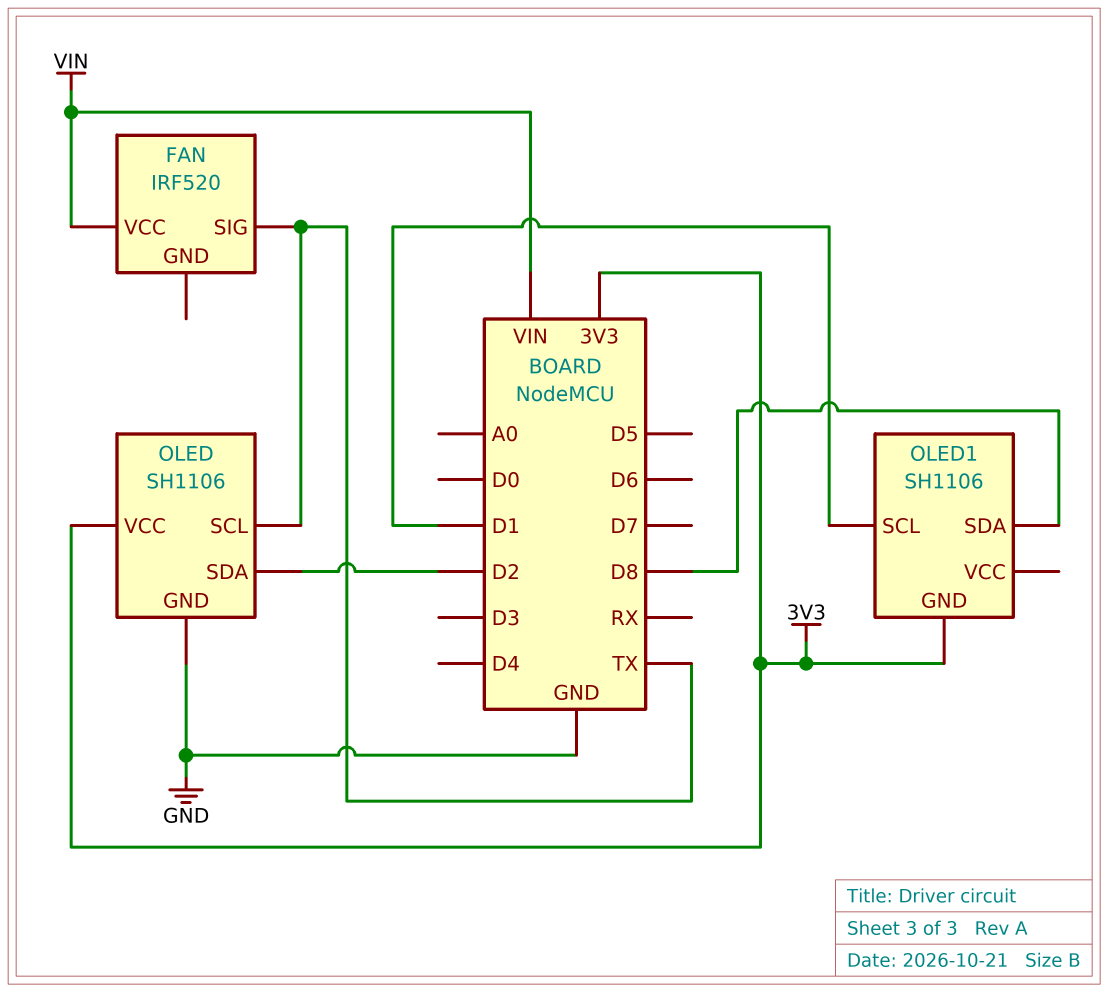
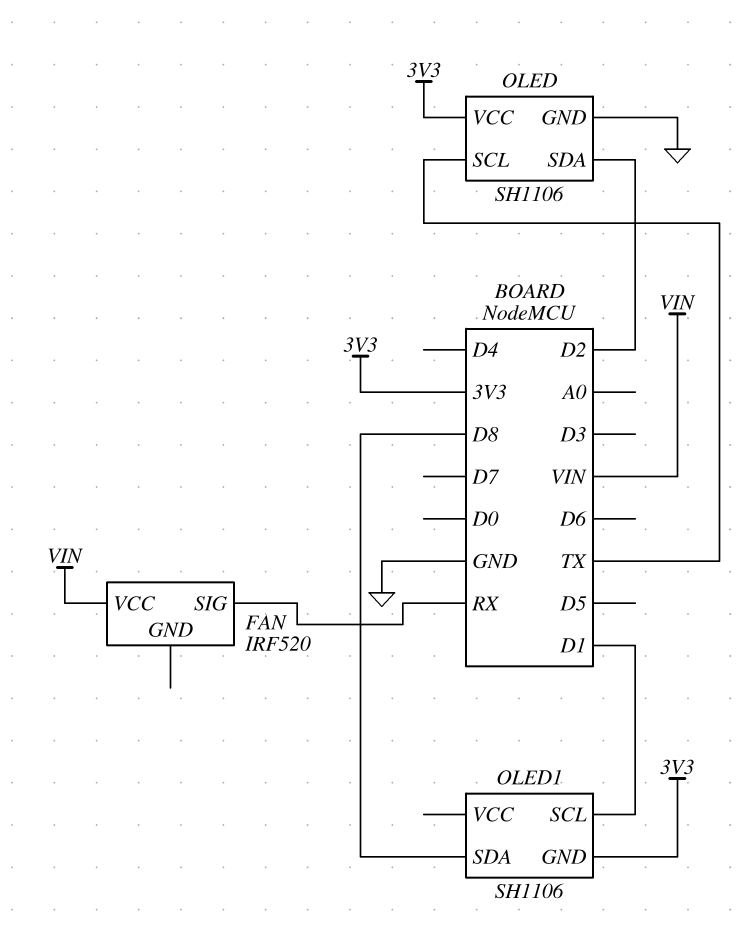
FAN pin SIG: TX -> RX

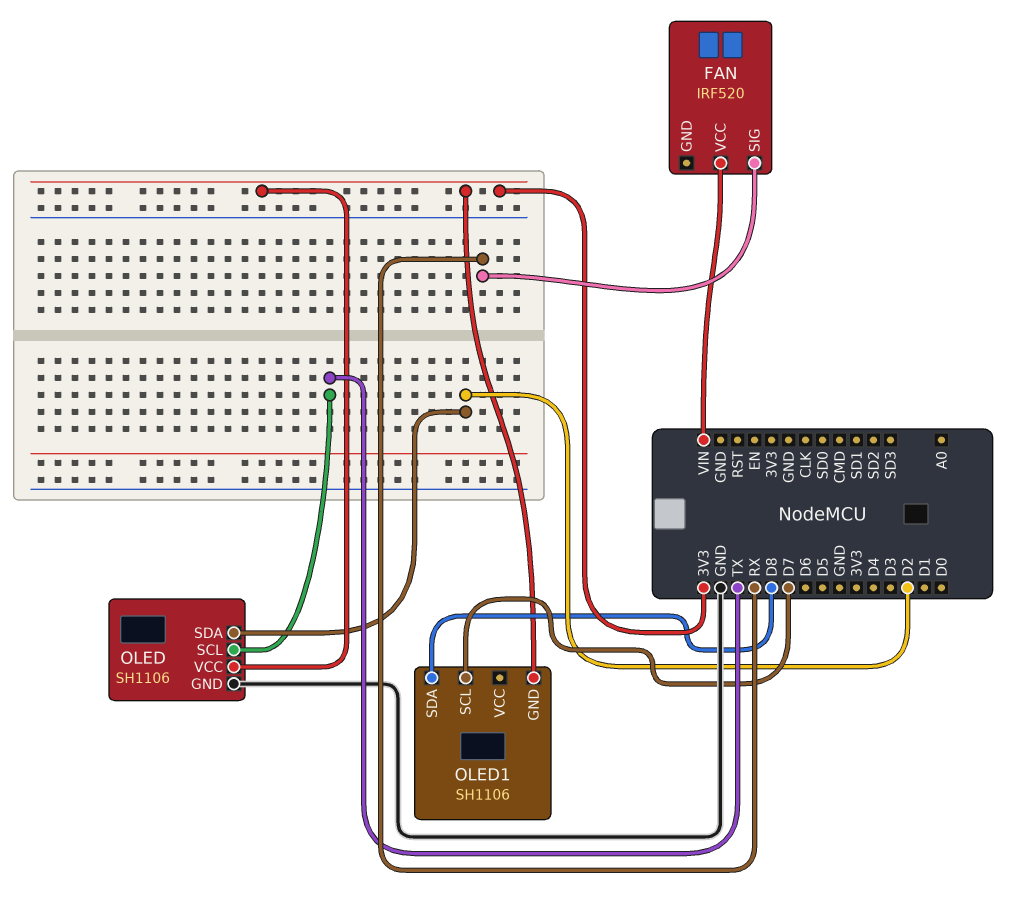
OLED1 pin SCL: D1 -> D7

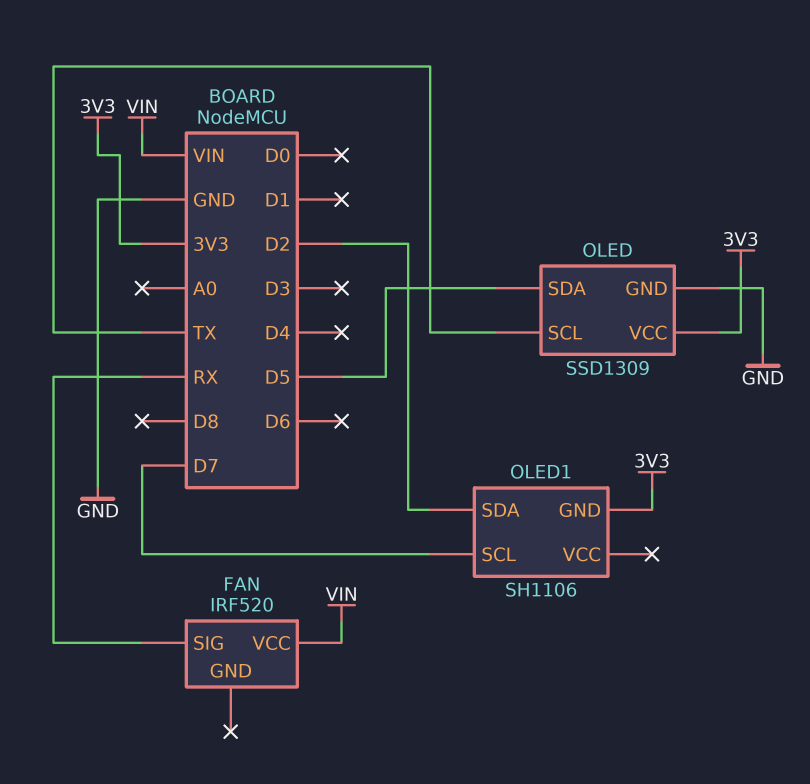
OLED: SH1106 -> SSD1309
OLED pin SDA: D2 -> D5
OLED1 pin SDA: D8 -> D2

